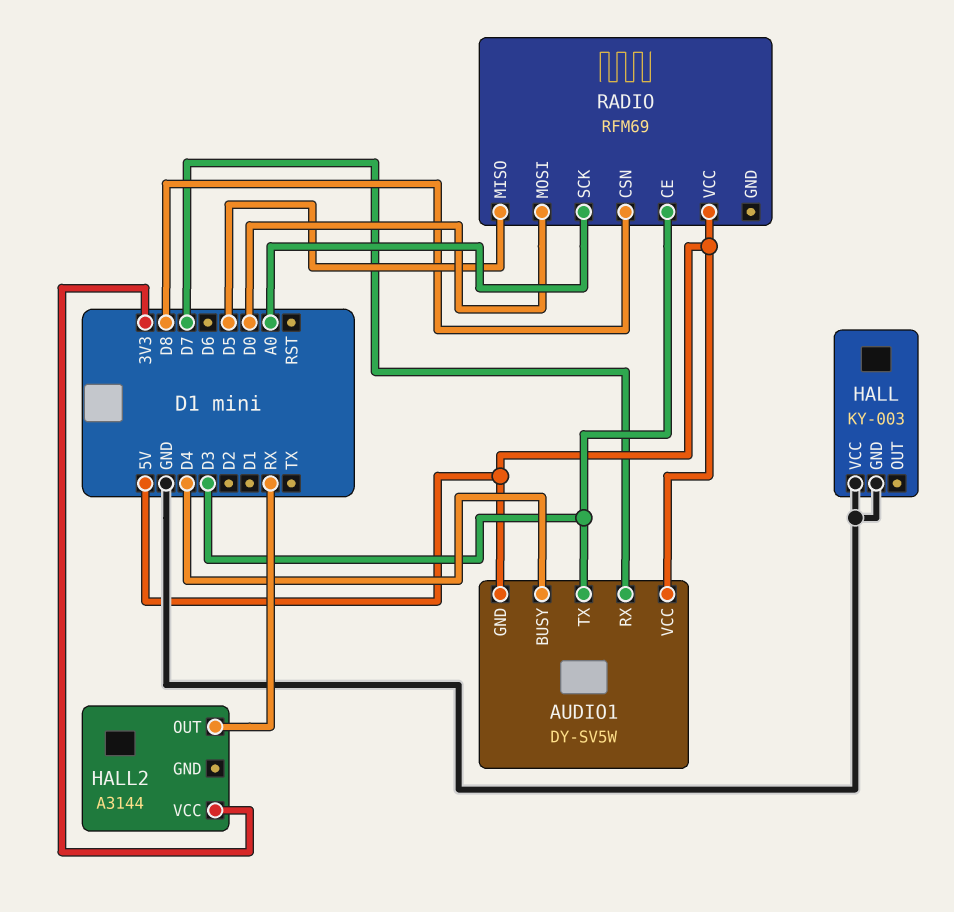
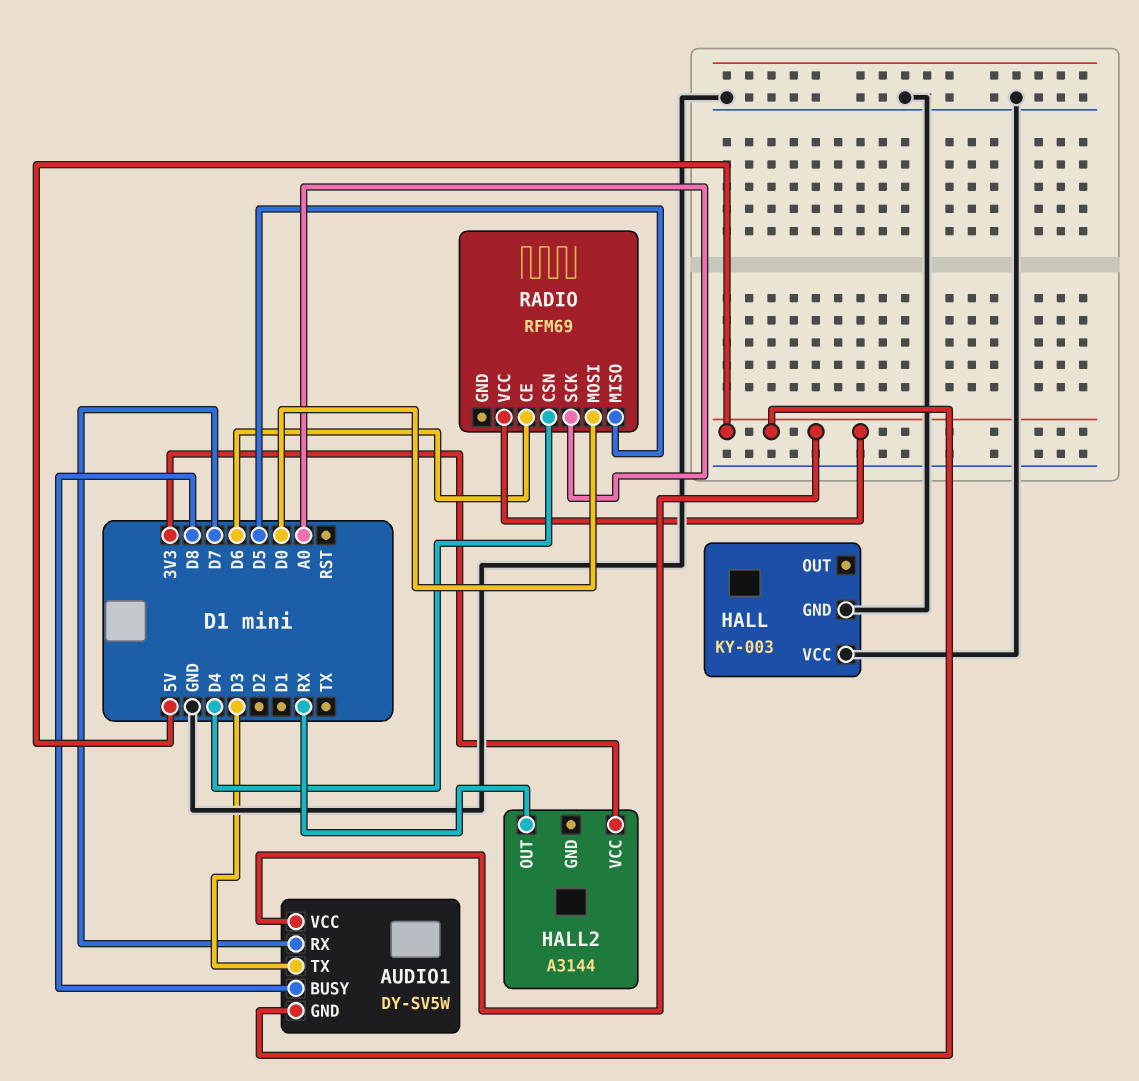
AUDIO1 pin BUSY: D4 -> D8
RADIO pin CE: D3 -> D6
RADIO pin CSN: D8 -> D4

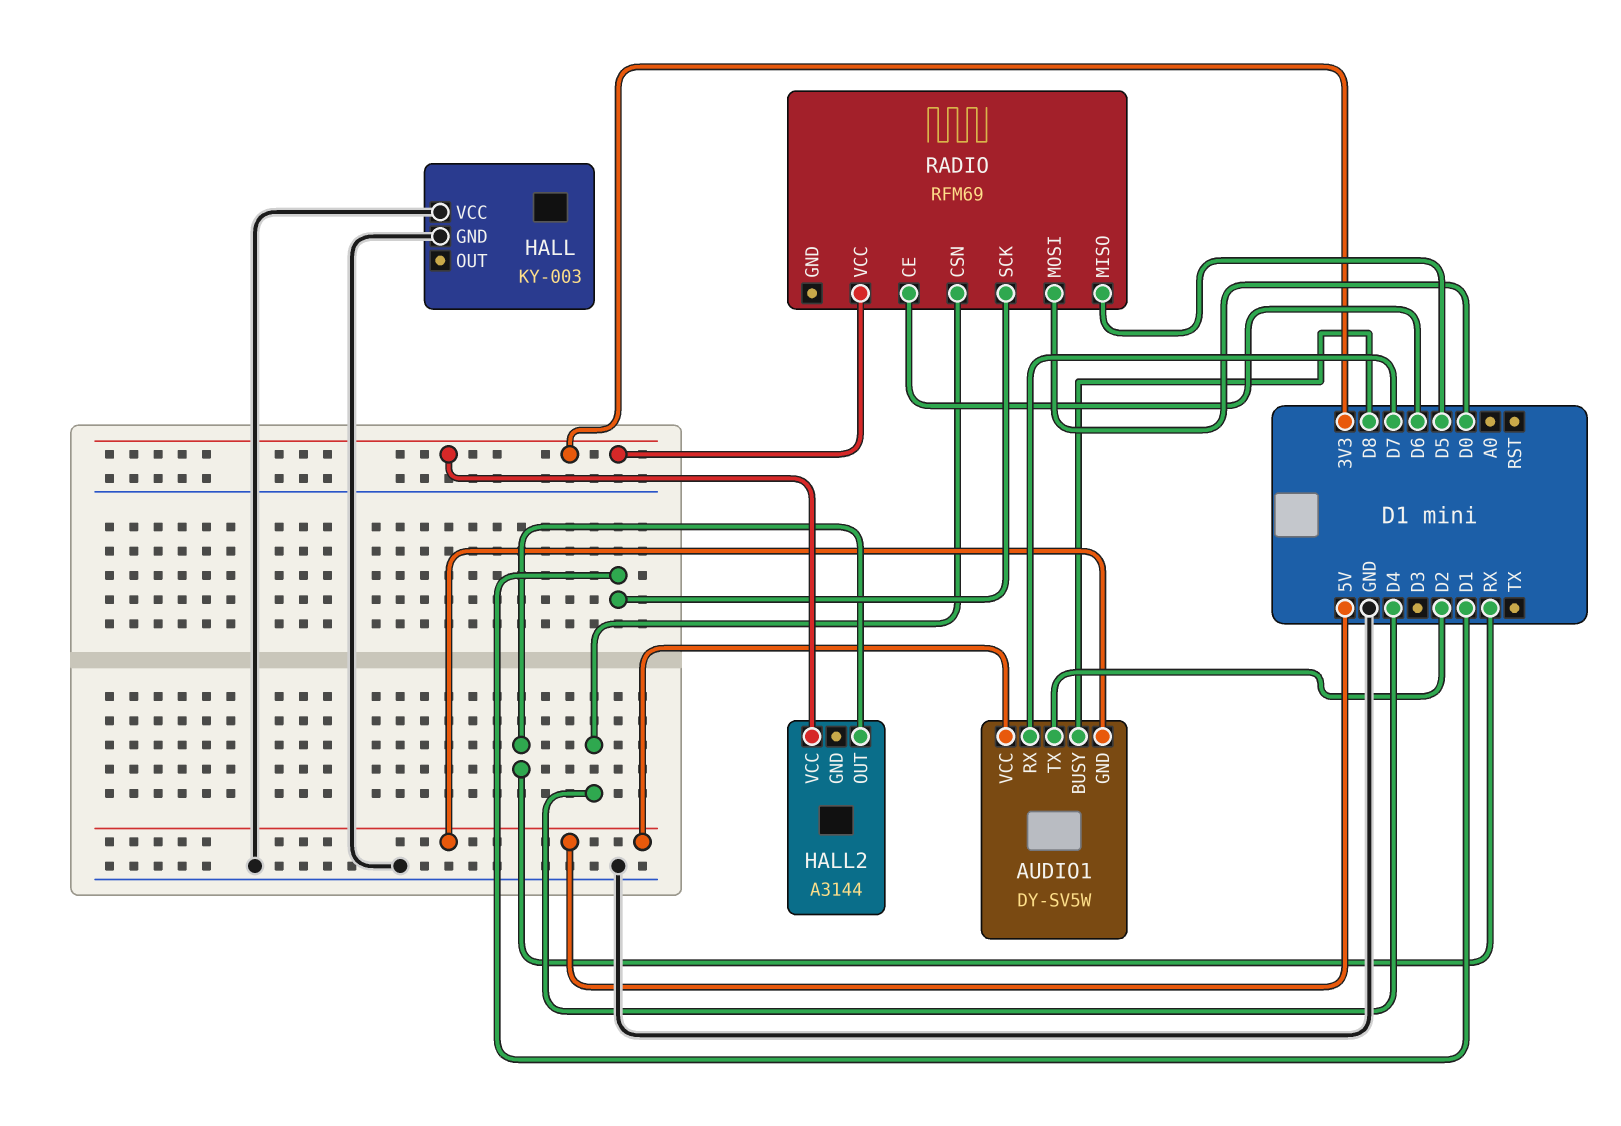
AUDIO1 pin TX: D3 -> D2
RADIO pin SCK: A0 -> D1
RADIO pin VCC: 5V -> 3V3

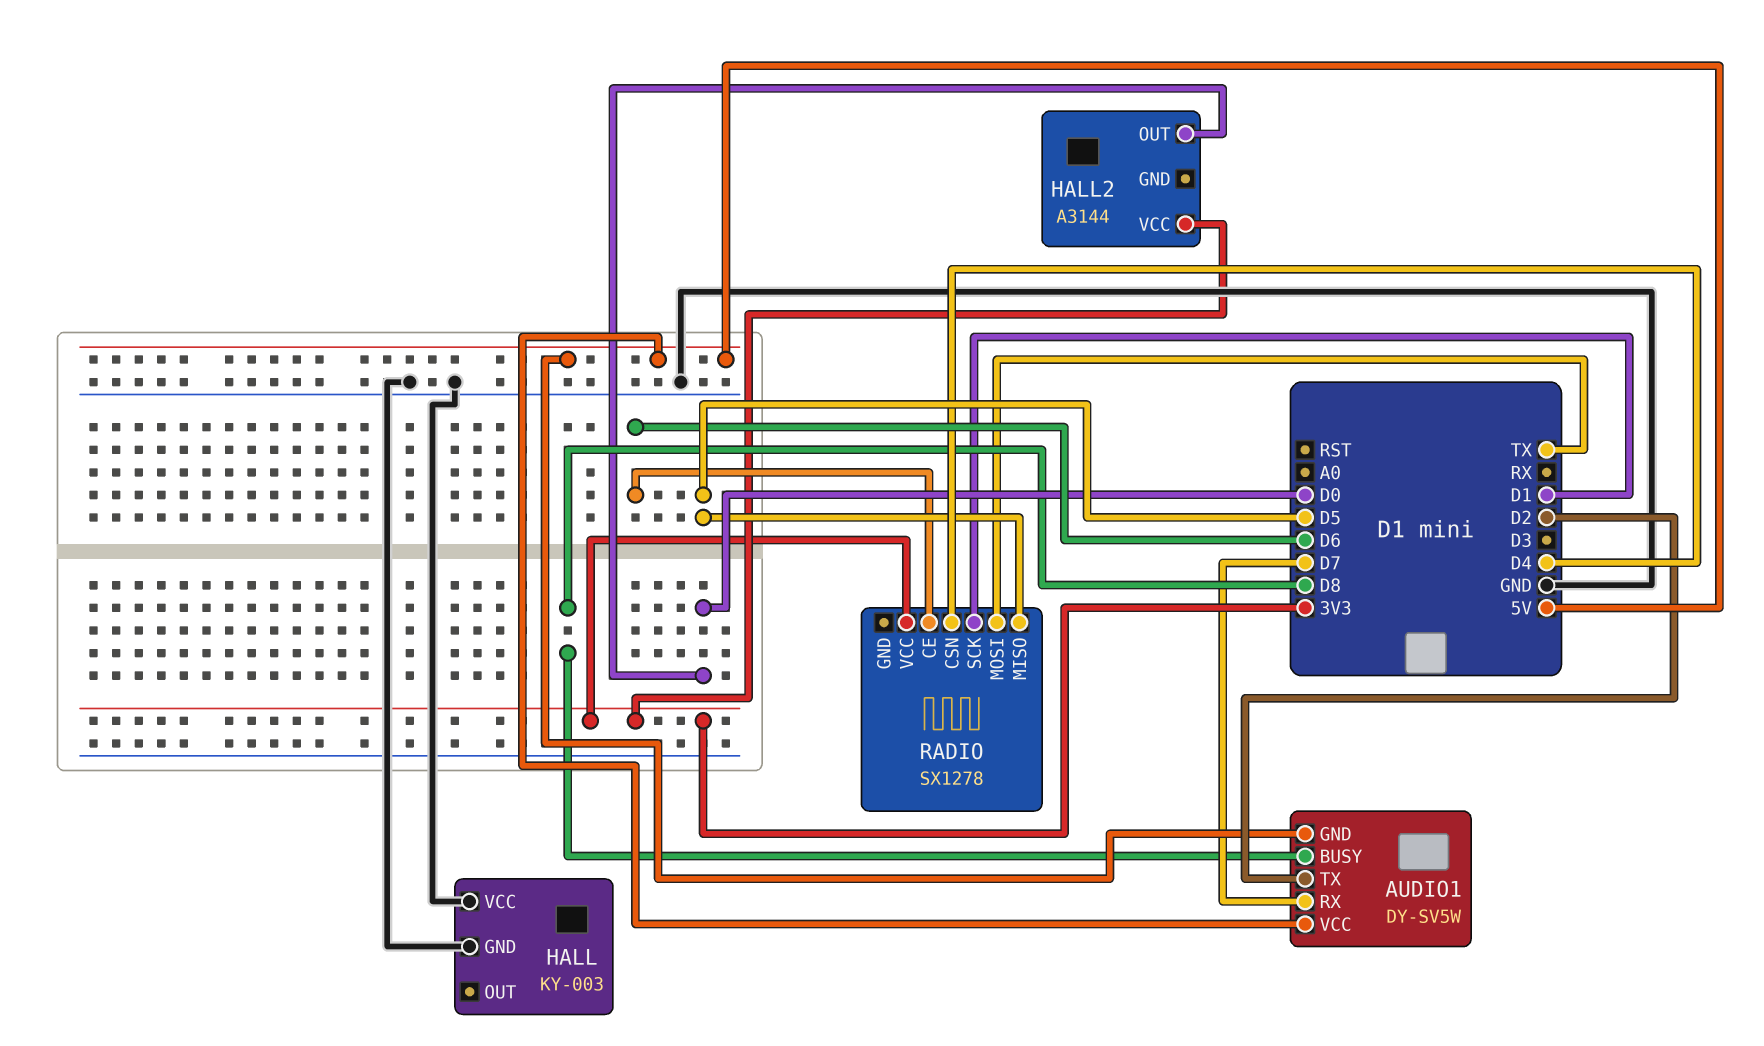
HALL2 pin OUT: RX -> D0
RADIO: RFM69 -> SX1278
RADIO pin MOSI: D0 -> TX

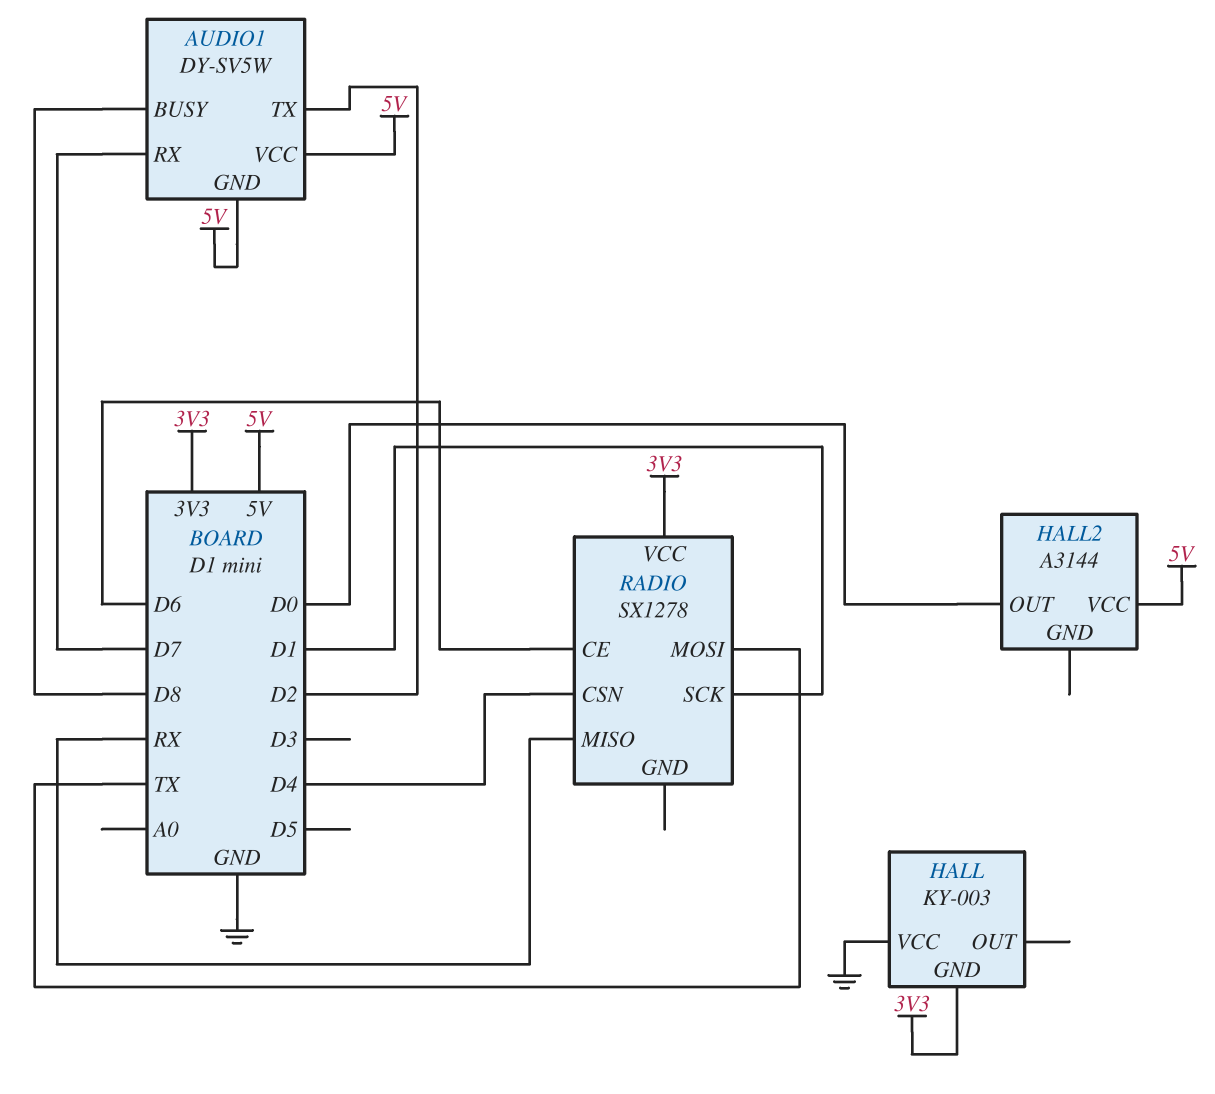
HALL pin GND: GND -> 3V3
HALL2 pin VCC: 3V3 -> 5V
RADIO pin MISO: D5 -> RX

